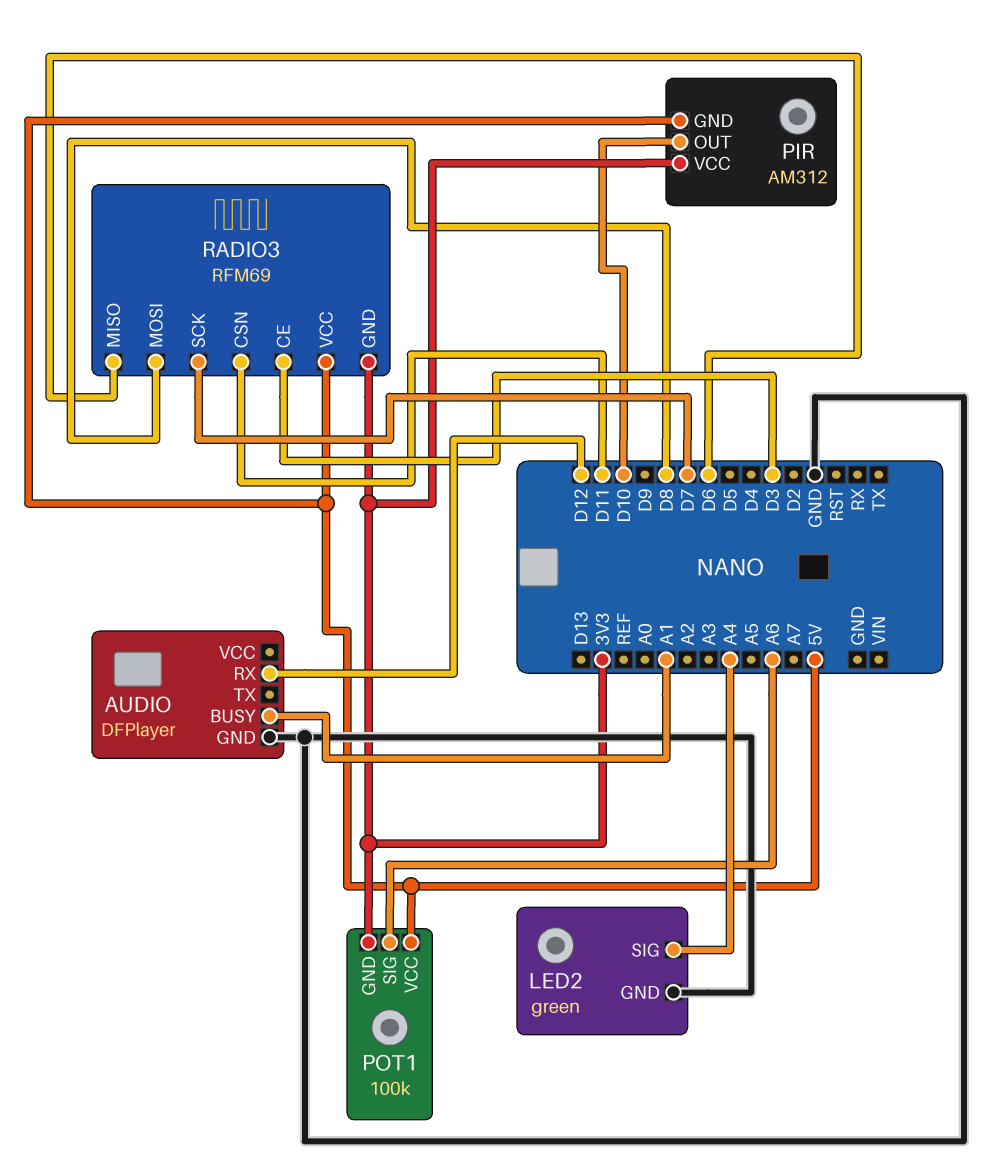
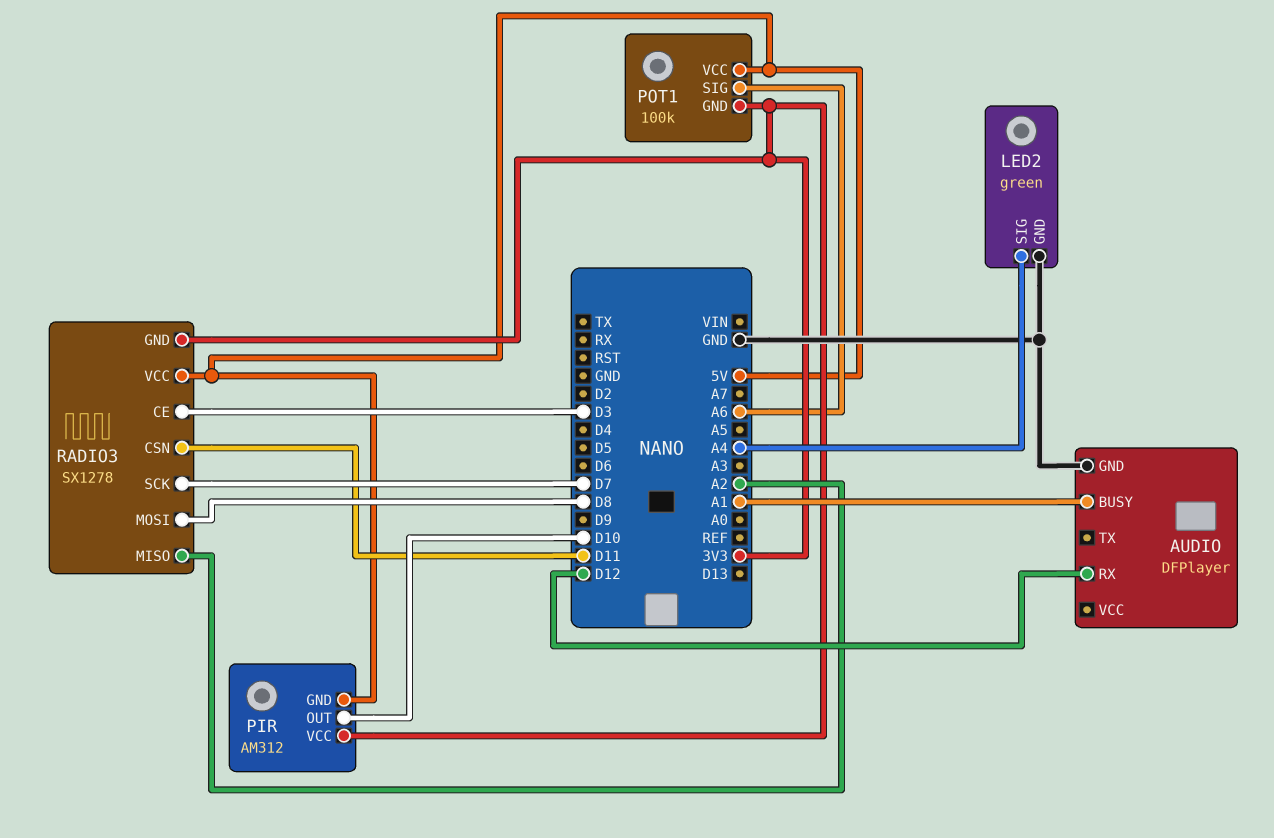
RADIO3: RFM69 -> SX1278
RADIO3 pin MISO: D6 -> A2

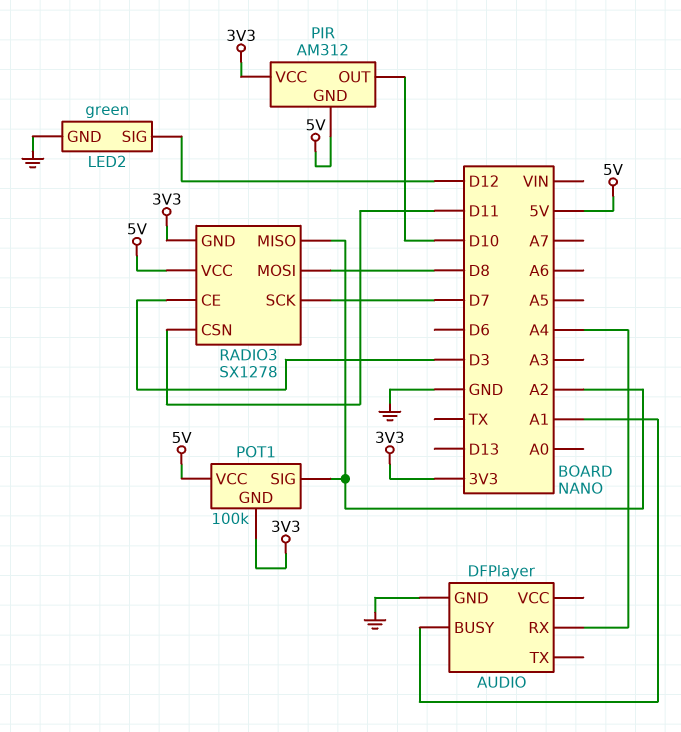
AUDIO pin RX: D12 -> A4
LED2 pin SIG: A4 -> D12
POT1 pin SIG: A6 -> A2

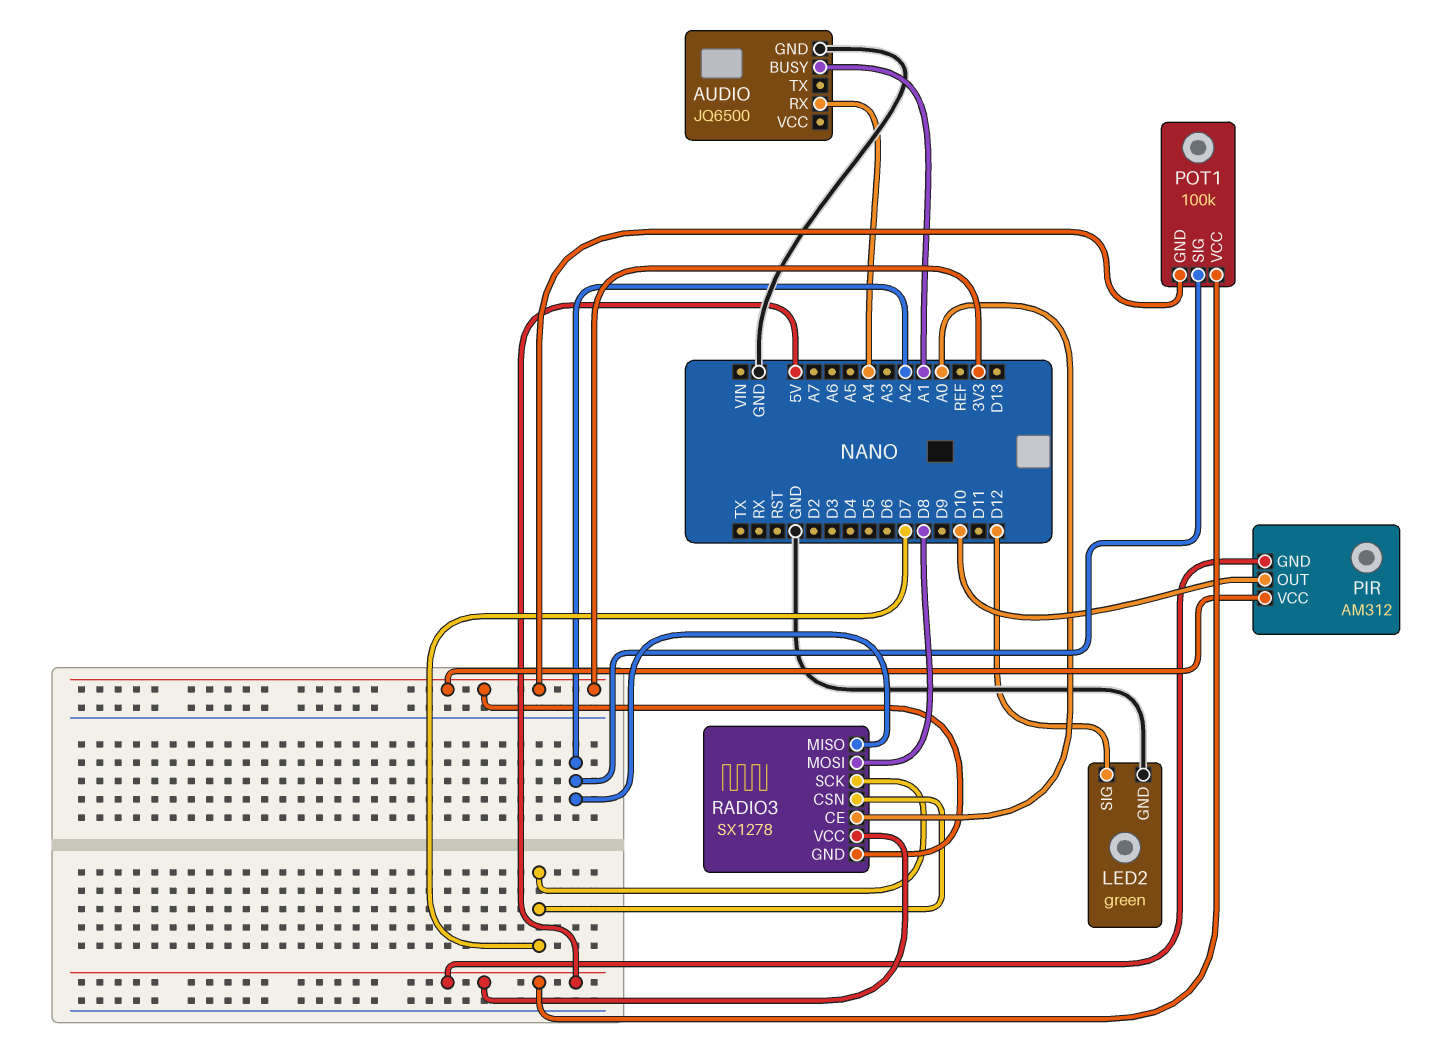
AUDIO: DFPlayer -> JQ6500
RADIO3 pin CE: D3 -> A0
RADIO3 pin CSN: D11 -> D7

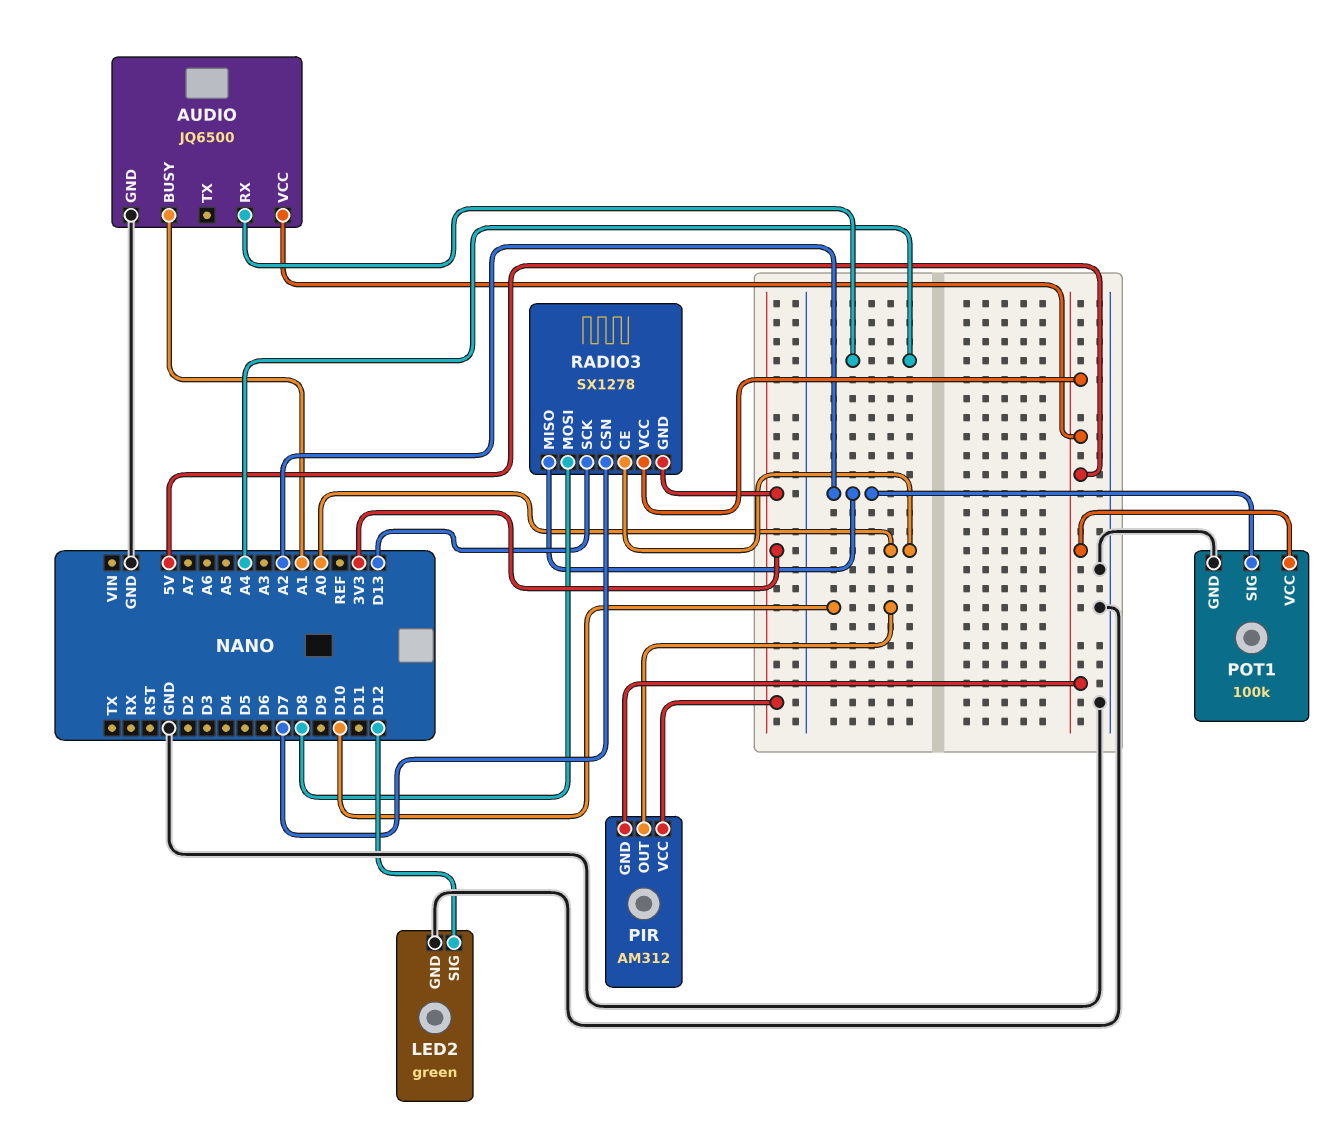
AUDIO pin VCC: none -> 5V
POT1 pin GND: 3V3 -> GND
RADIO3 pin SCK: D7 -> D13

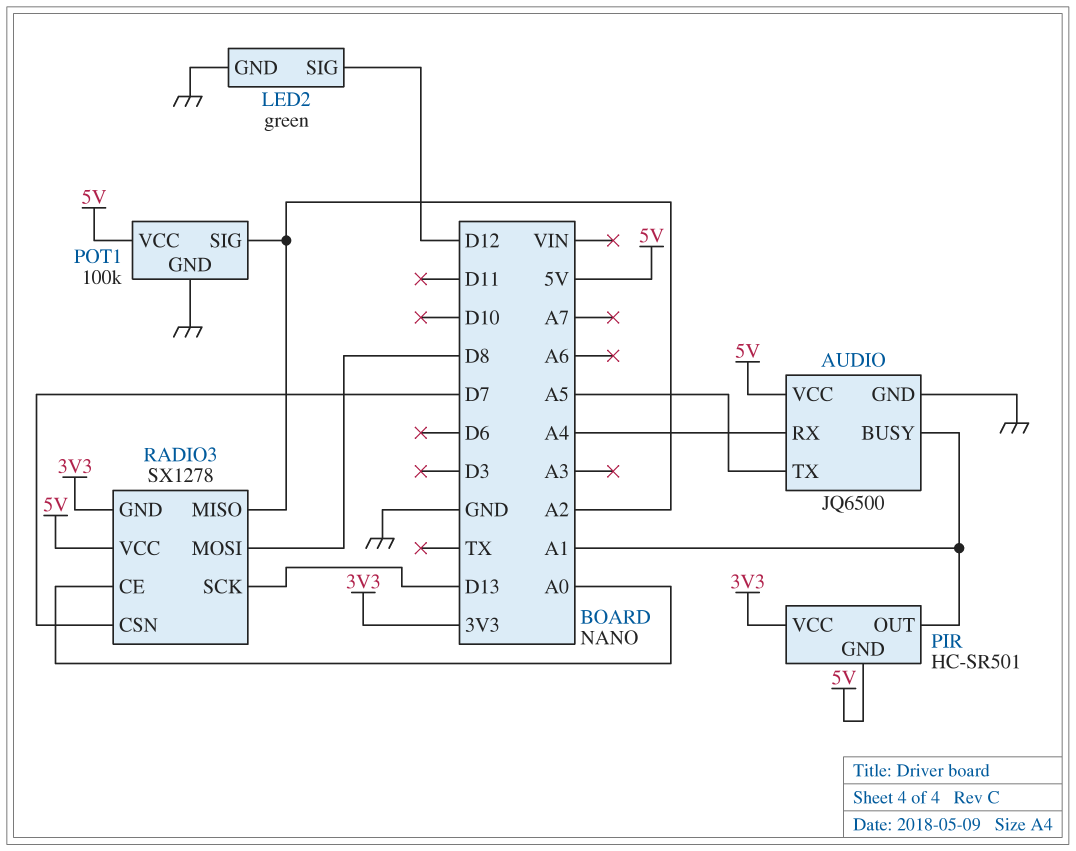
AUDIO pin TX: none -> A5
PIR: AM312 -> HC-SR501
PIR pin OUT: D10 -> A1

